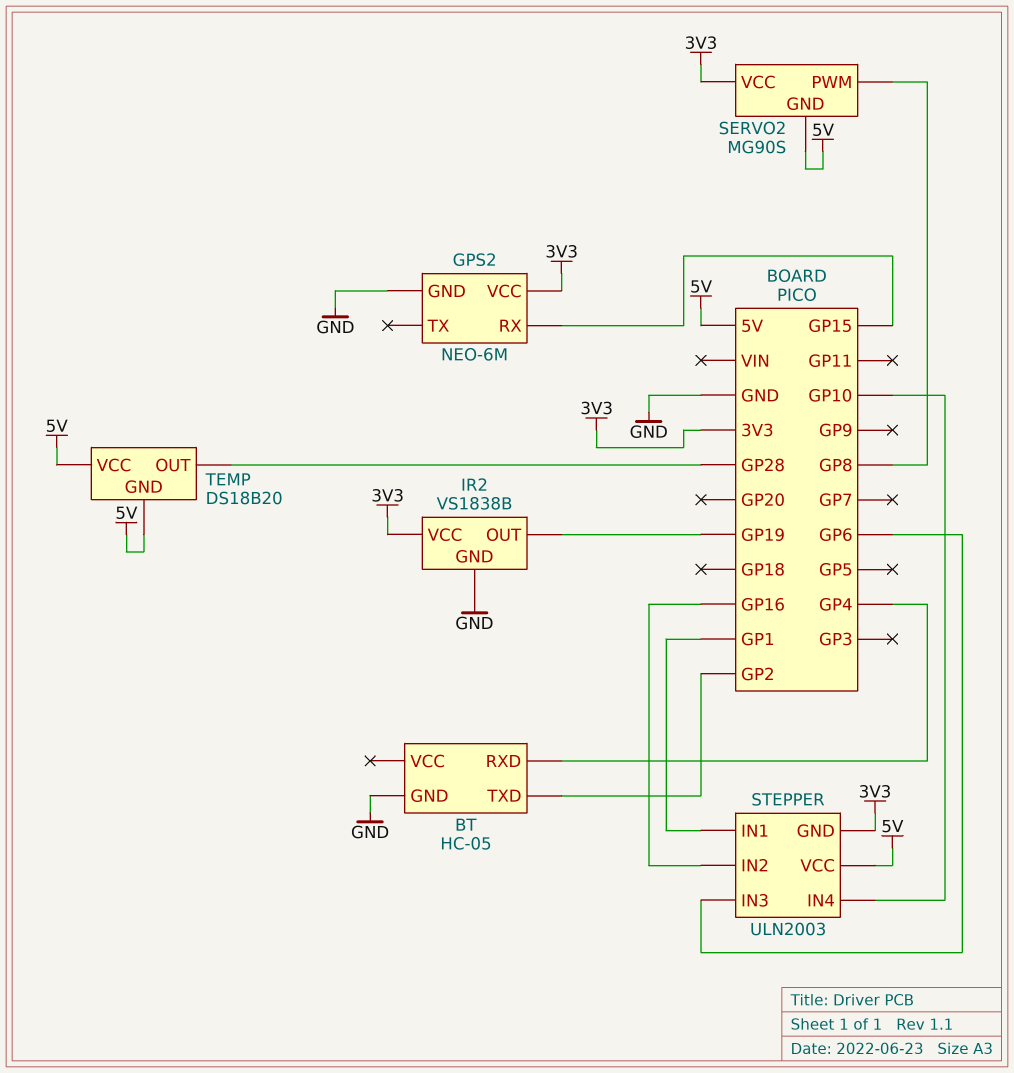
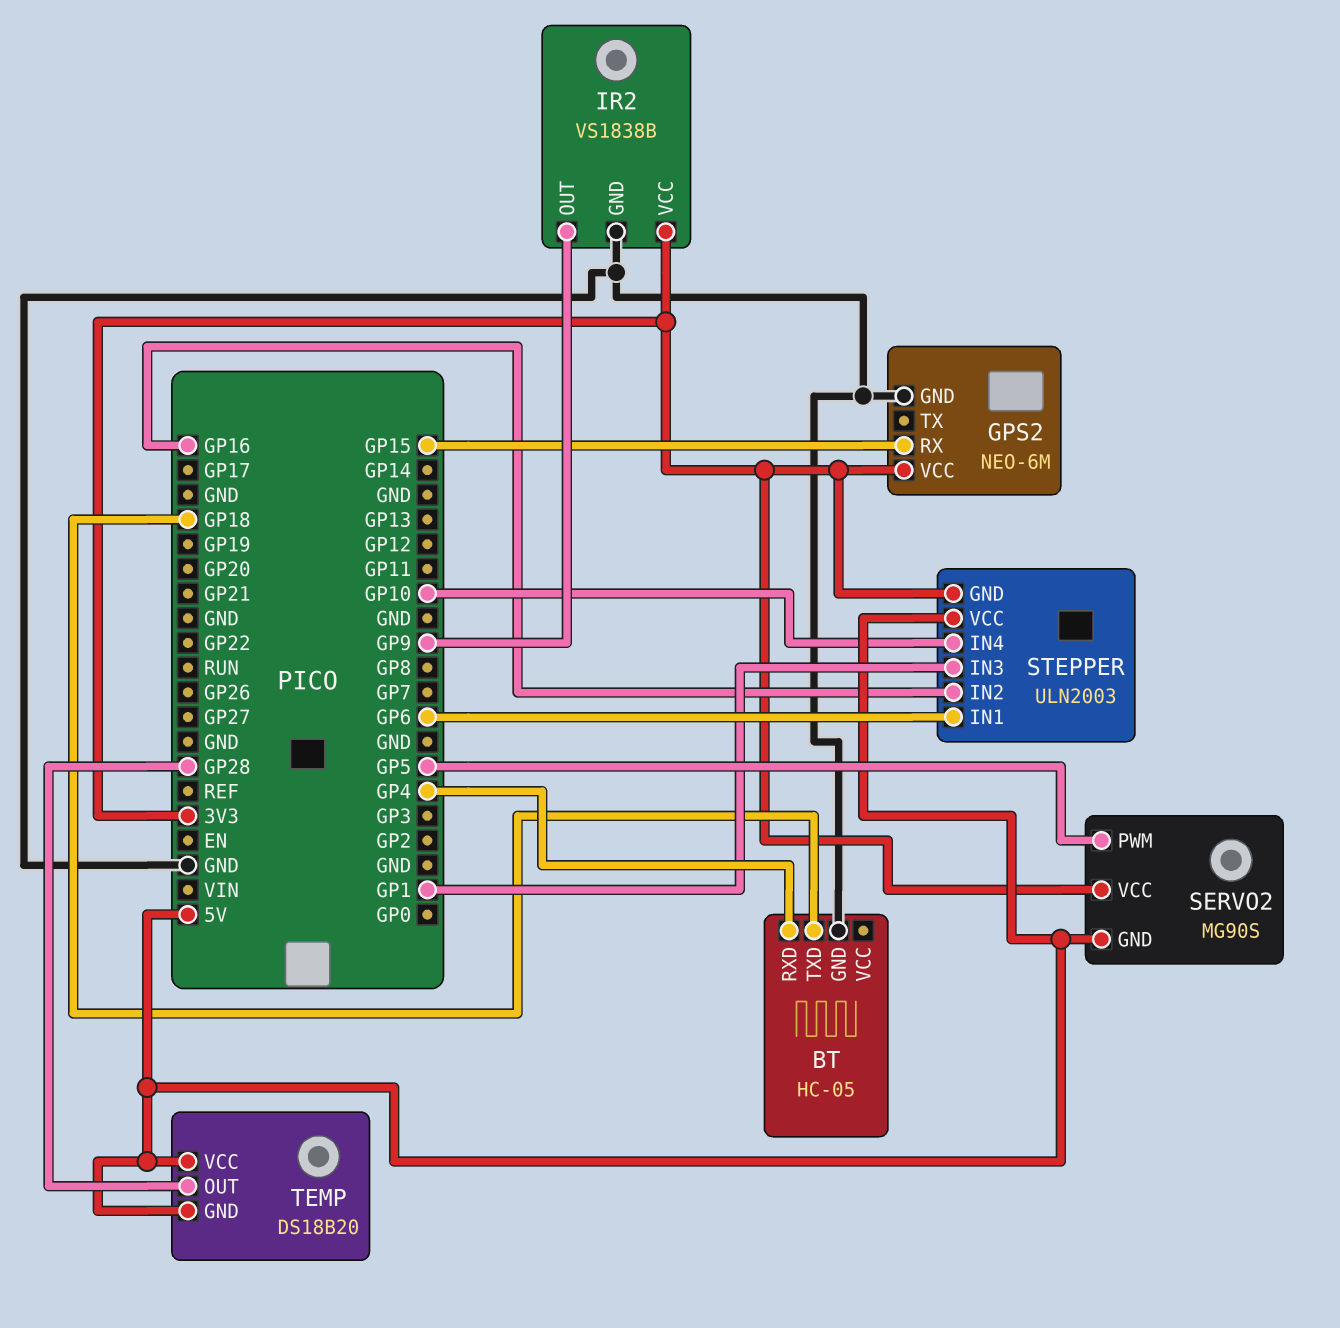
BT pin TXD: GP2 -> GP18
IR2 pin OUT: GP19 -> GP9
SERVO2 pin PWM: GP8 -> GP5
STEPPER pin IN1: GP1 -> GP6
STEPPER pin IN3: GP6 -> GP1

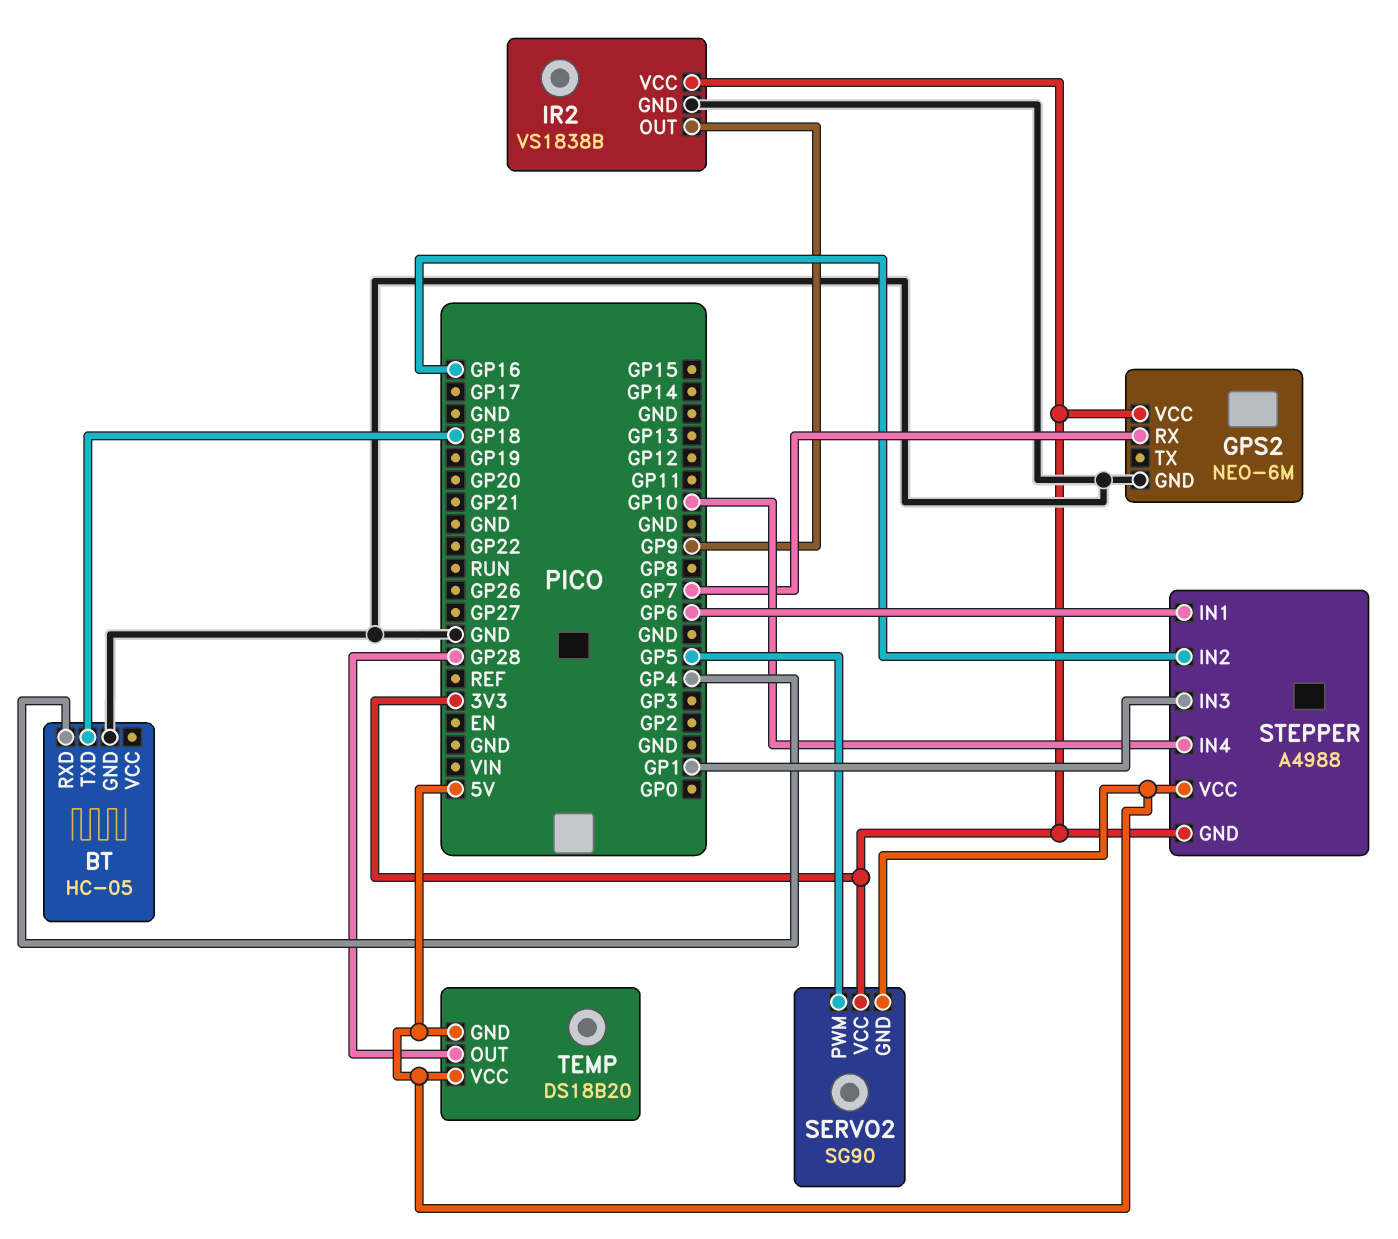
GPS2 pin RX: GP15 -> GP7
SERVO2: MG90S -> SG90
STEPPER: ULN2003 -> A4988

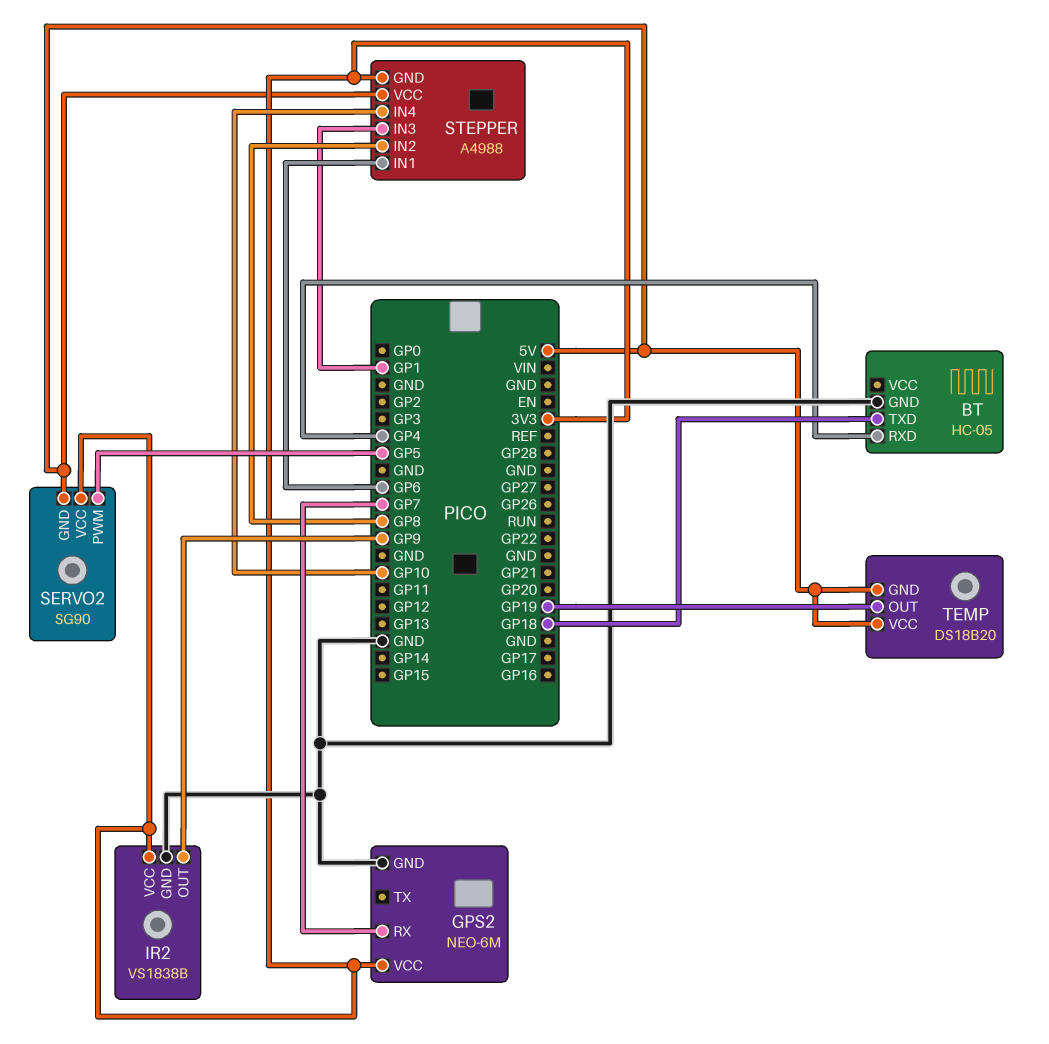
STEPPER pin IN2: GP16 -> GP8
TEMP pin OUT: GP28 -> GP19

